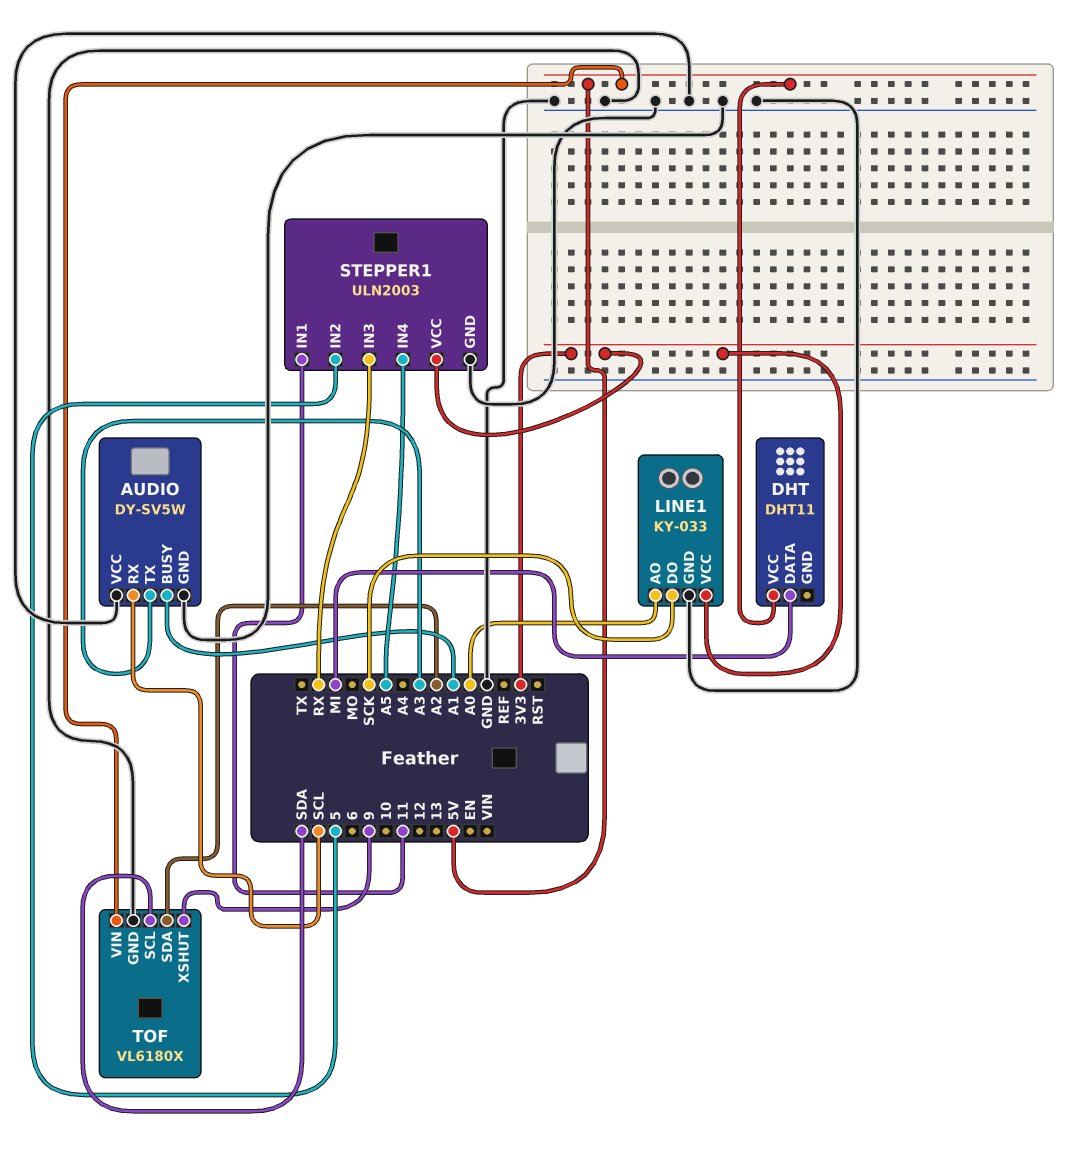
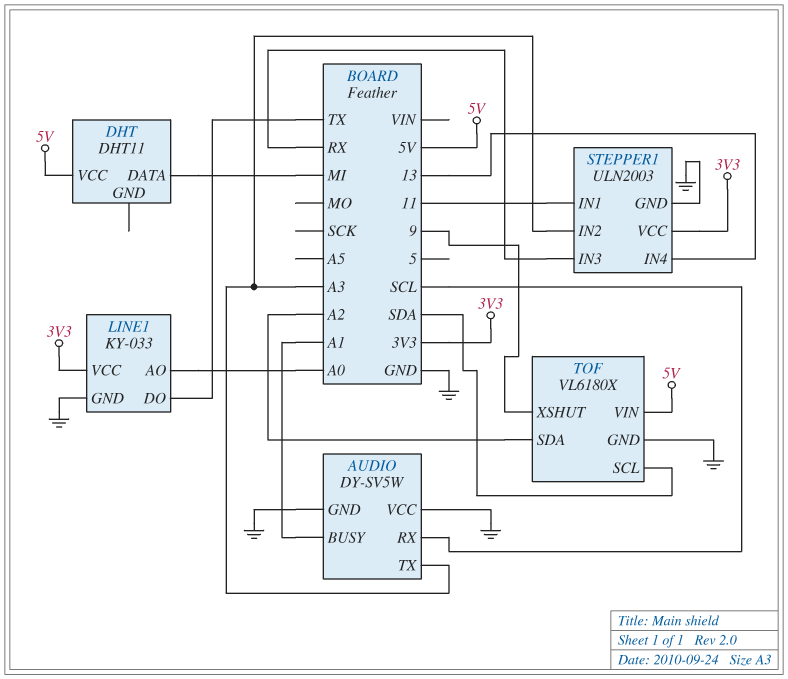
LINE1 pin DO: SCK -> TX
STEPPER1 pin IN2: 5 -> A3
STEPPER1 pin IN4: A5 -> 13

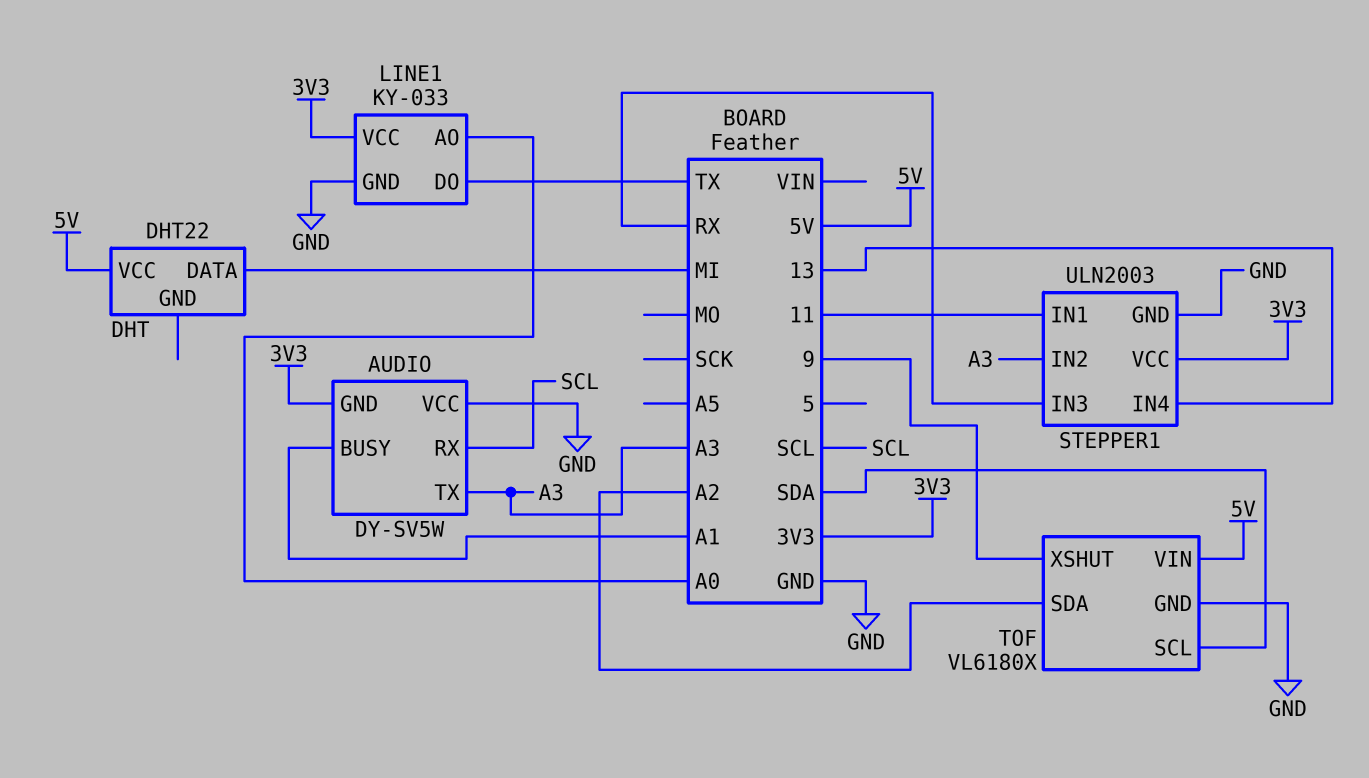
AUDIO pin GND: GND -> 3V3
DHT: DHT11 -> DHT22

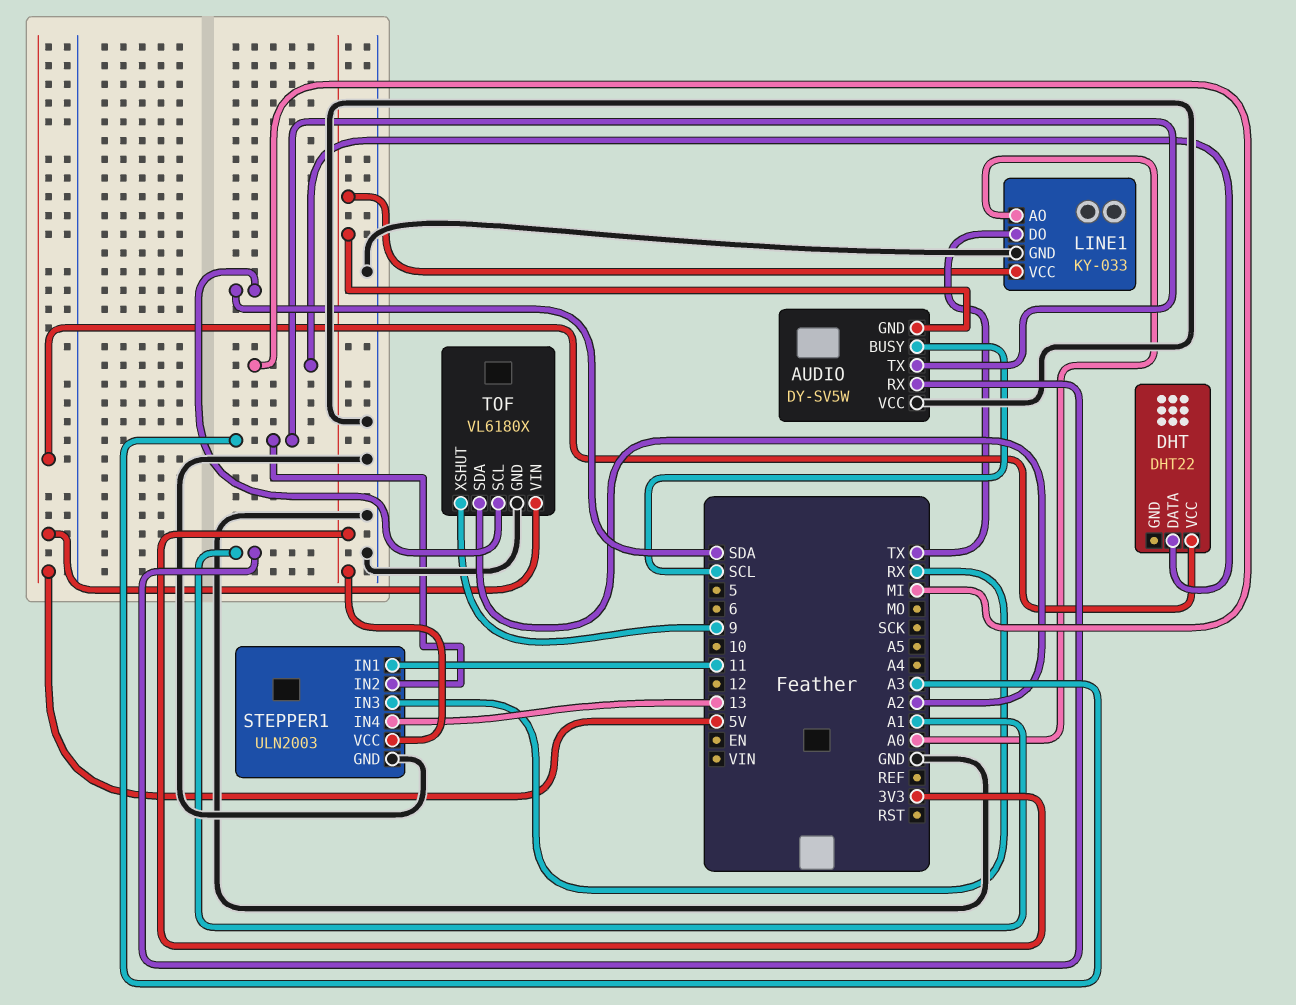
AUDIO pin BUSY: A1 -> SCL
AUDIO pin RX: SCL -> A1

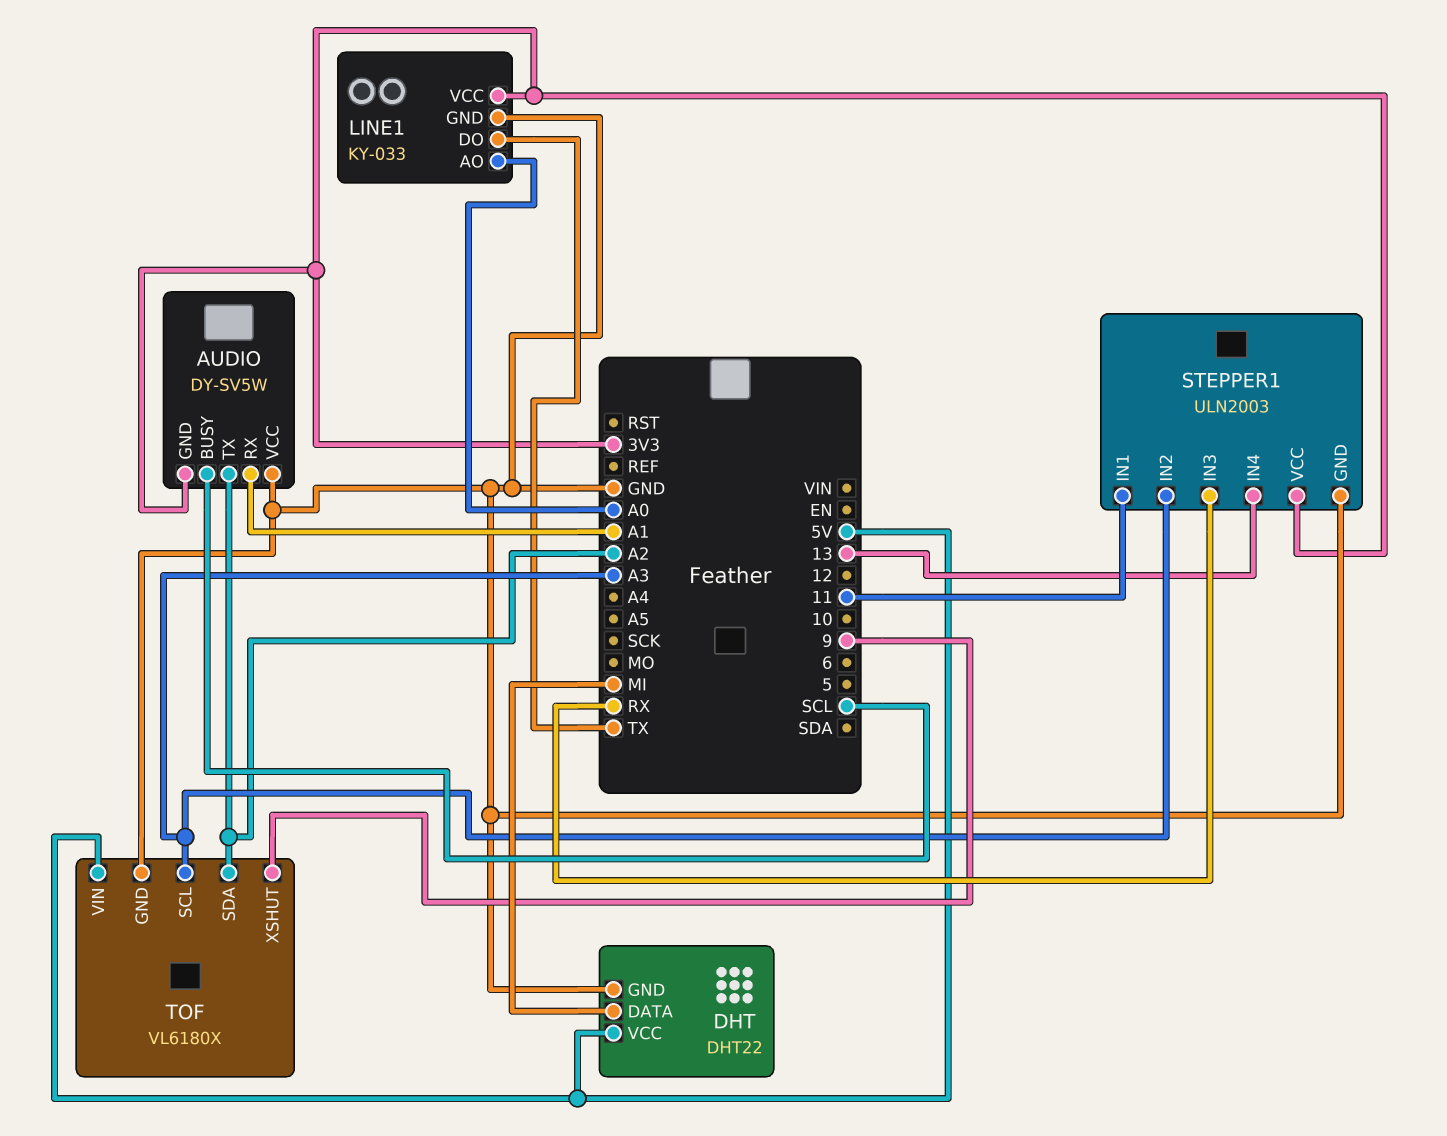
AUDIO pin TX: A3 -> A2
DHT pin GND: none -> GND
TOF pin SCL: SDA -> A3

